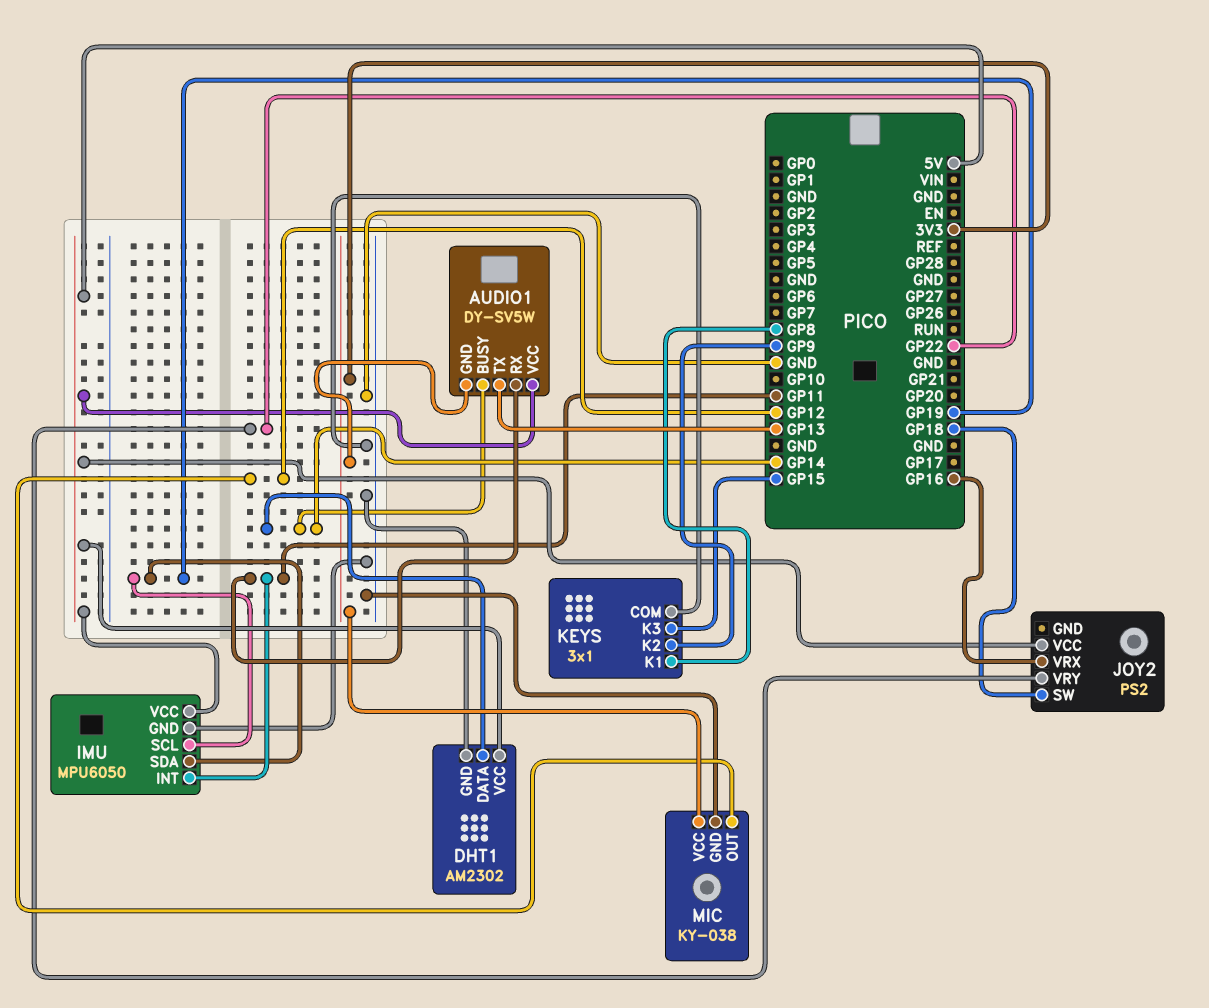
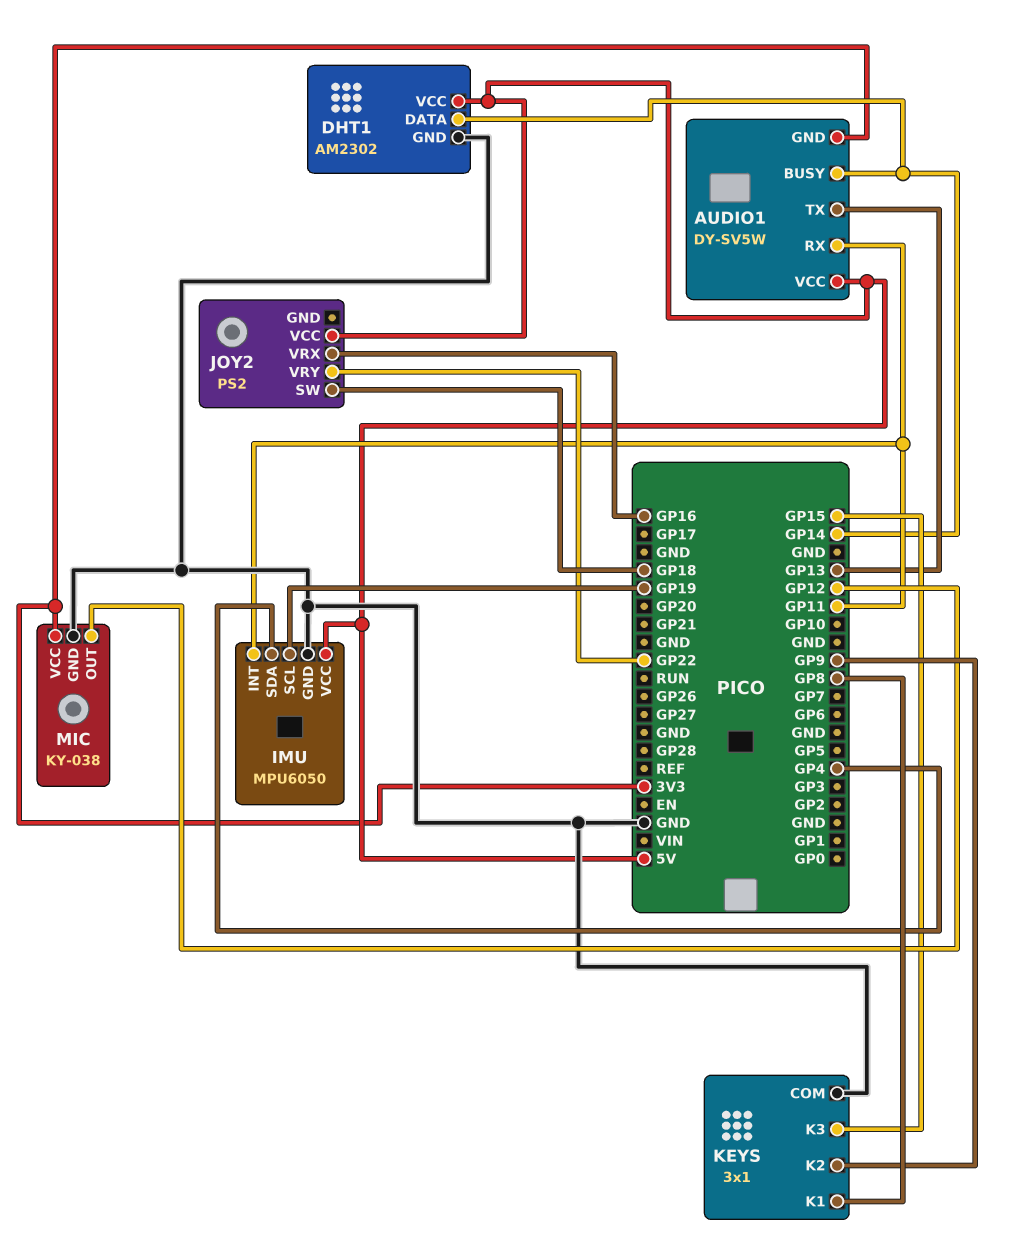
IMU pin SDA: GP19 -> GP4

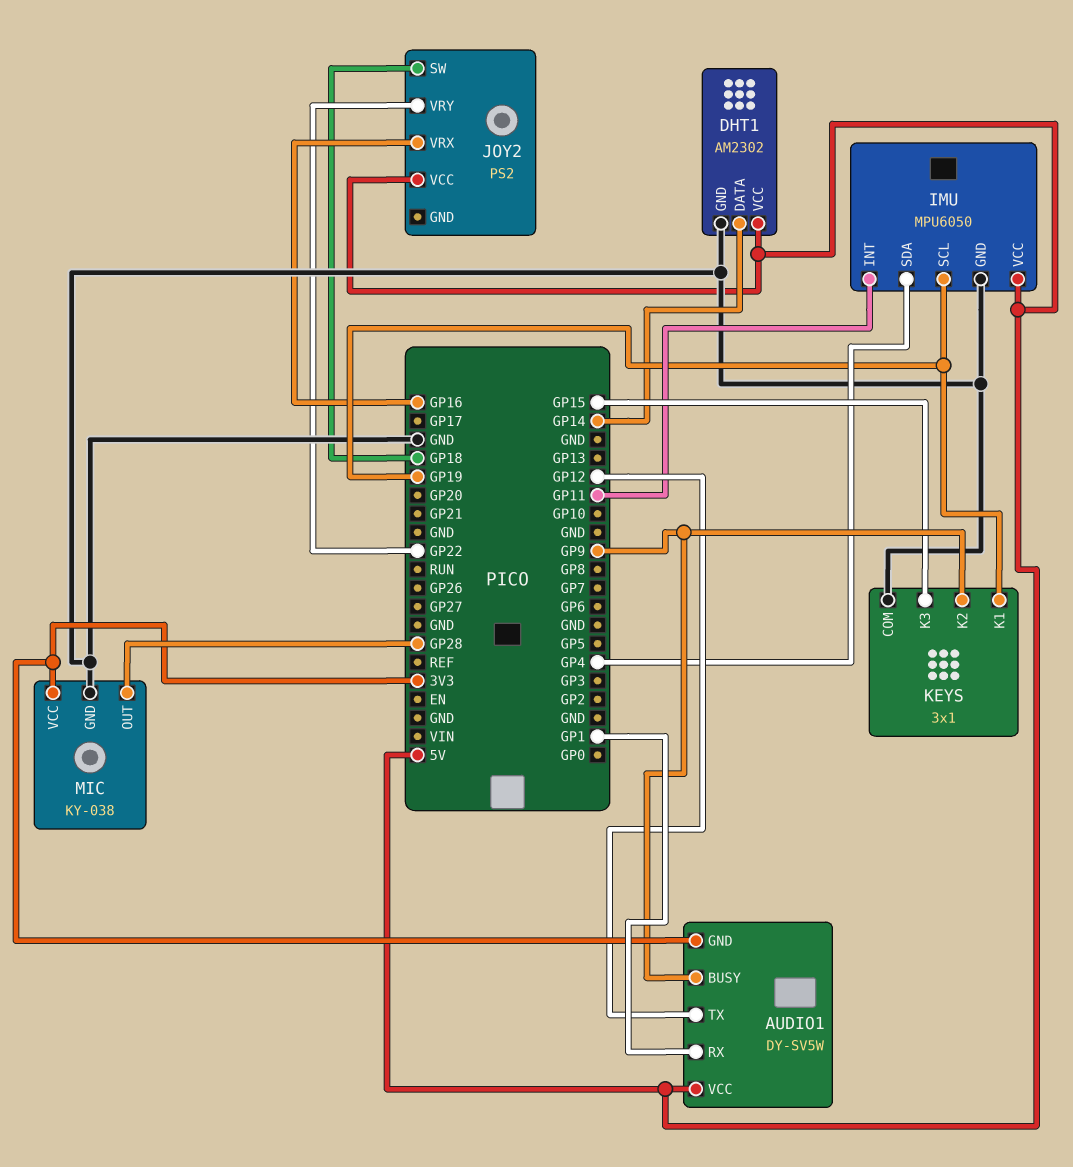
AUDIO1 pin BUSY: GP14 -> GP9
AUDIO1 pin RX: GP11 -> GP1
AUDIO1 pin TX: GP13 -> GP12
KEYS pin K1: GP8 -> GP19
MIC pin OUT: GP12 -> GP28

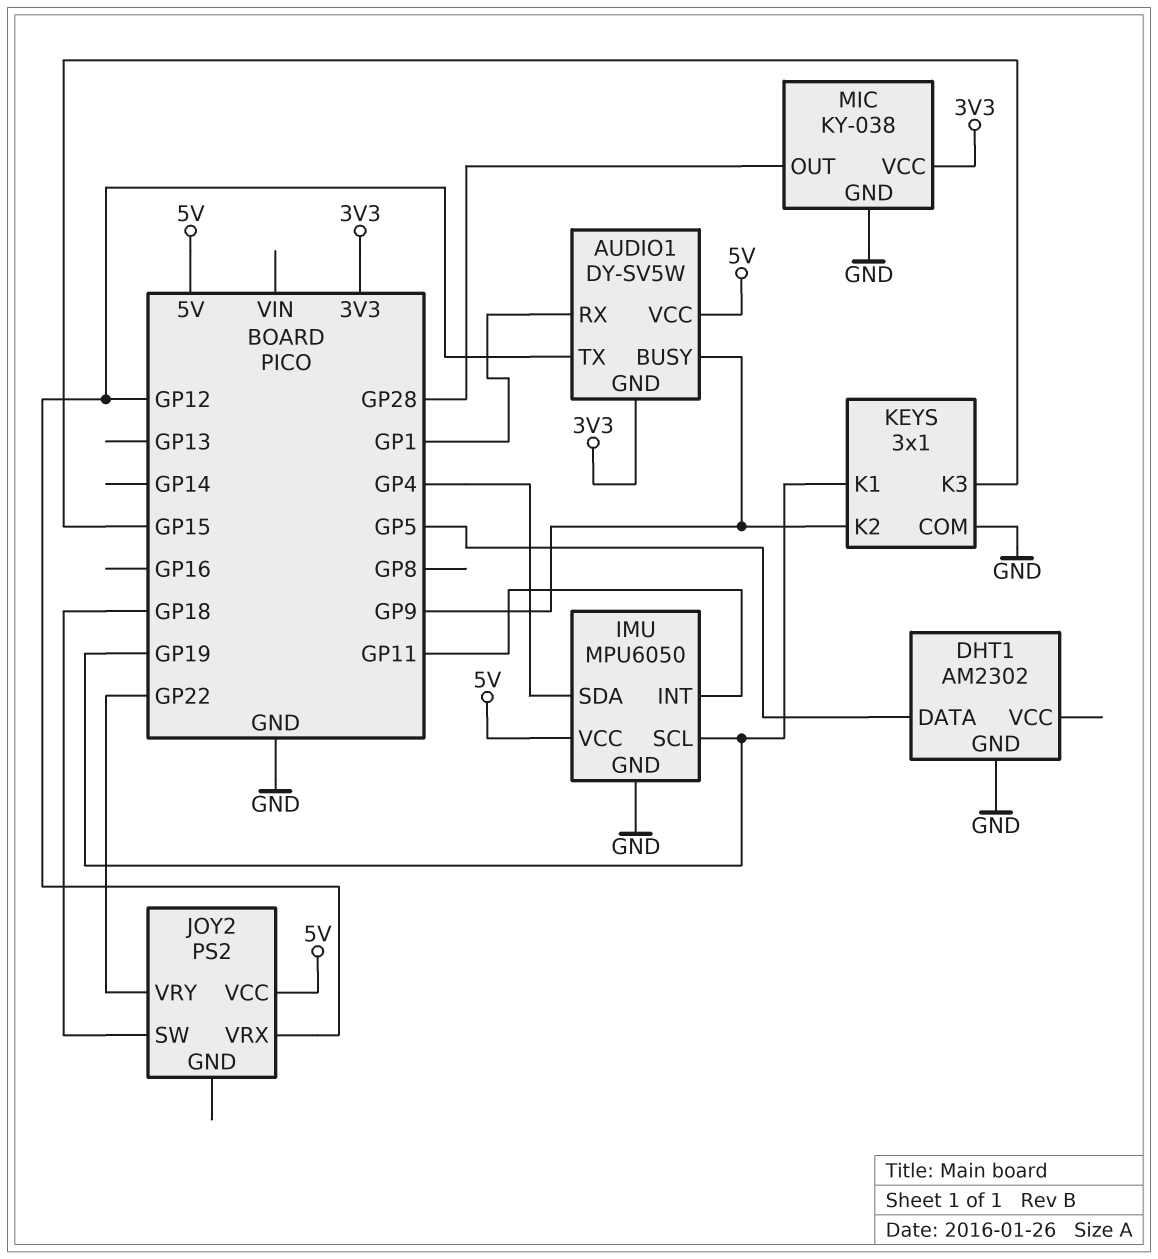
DHT1 pin DATA: GP14 -> GP5
DHT1 pin VCC: 5V -> none
JOY2 pin VRX: GP16 -> GP12

